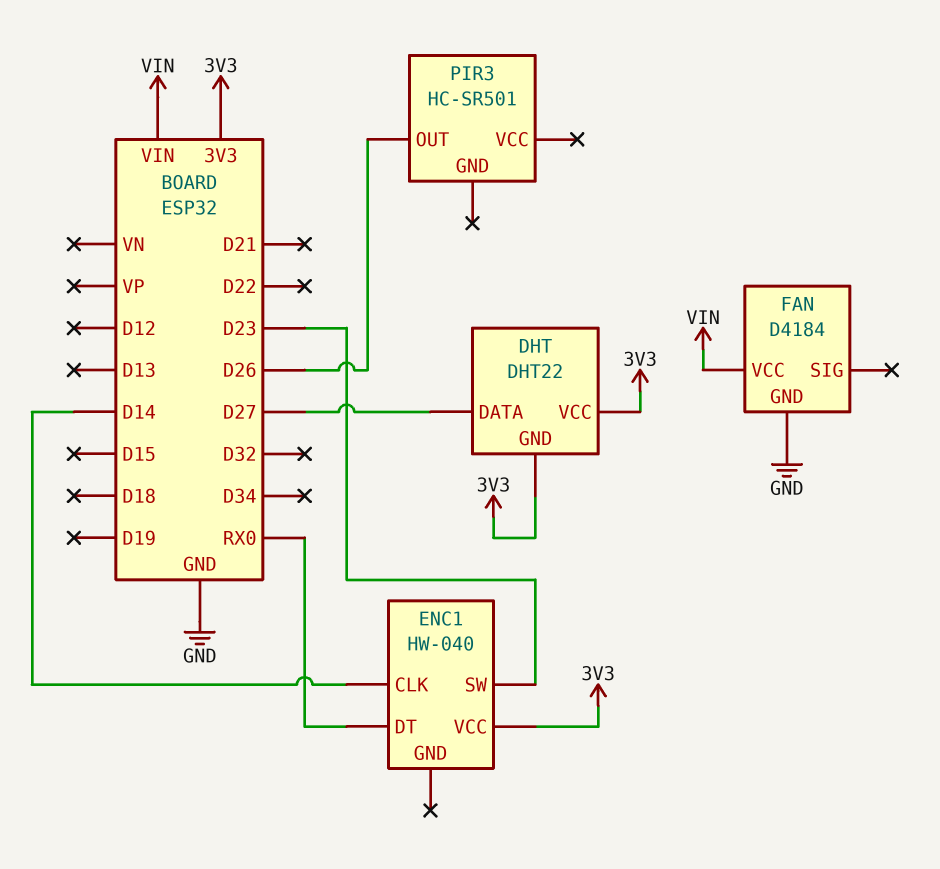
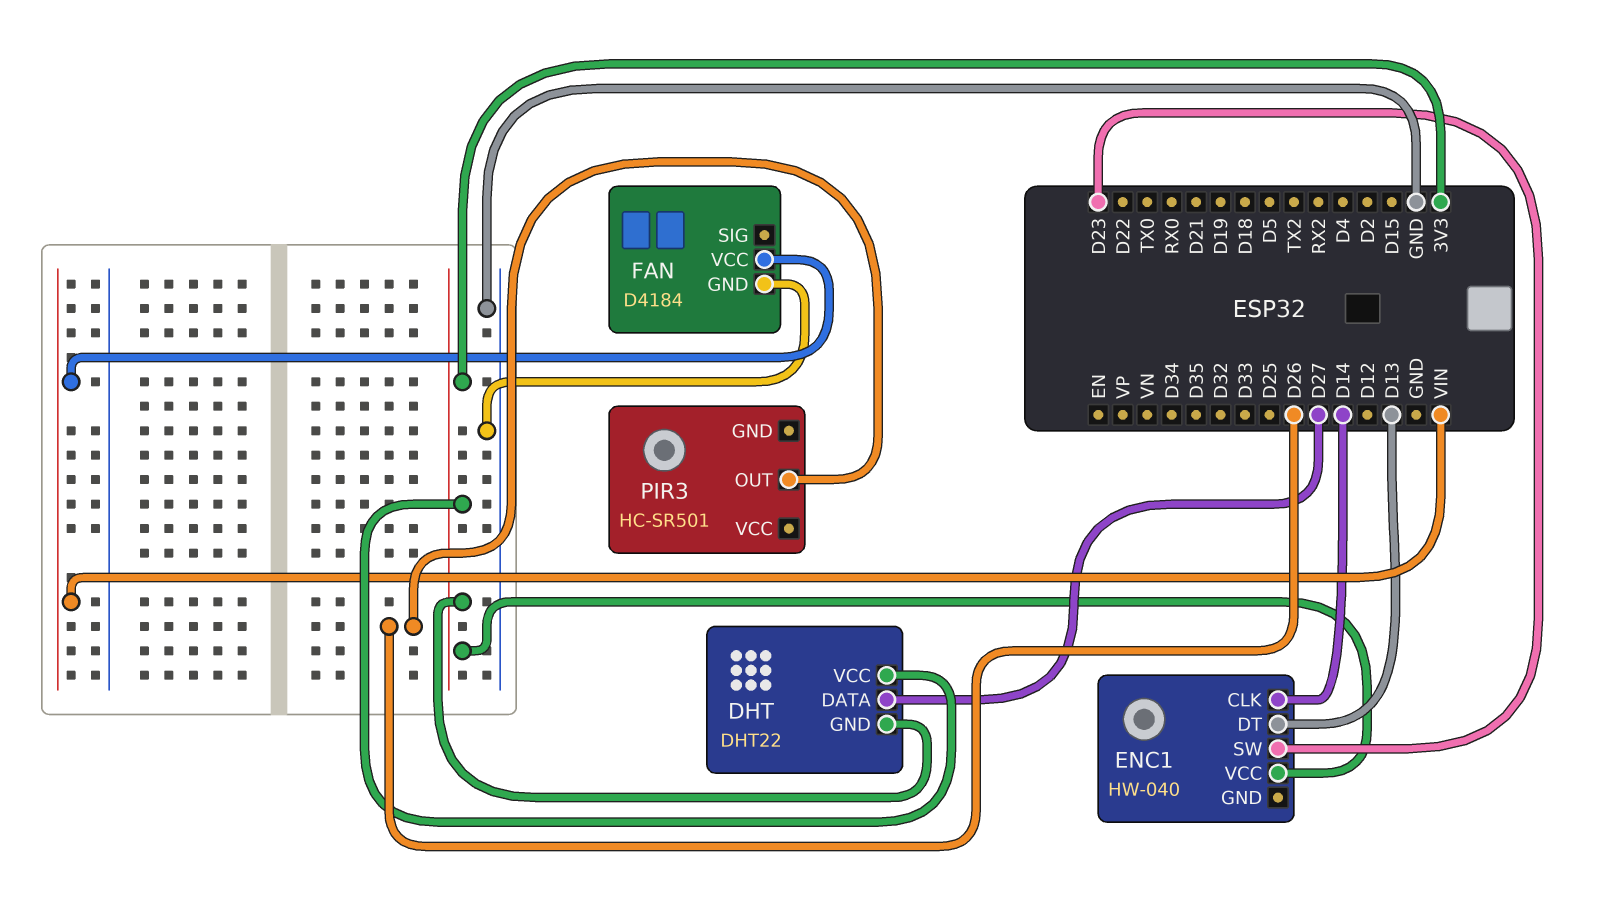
ENC1 pin DT: RX0 -> D13

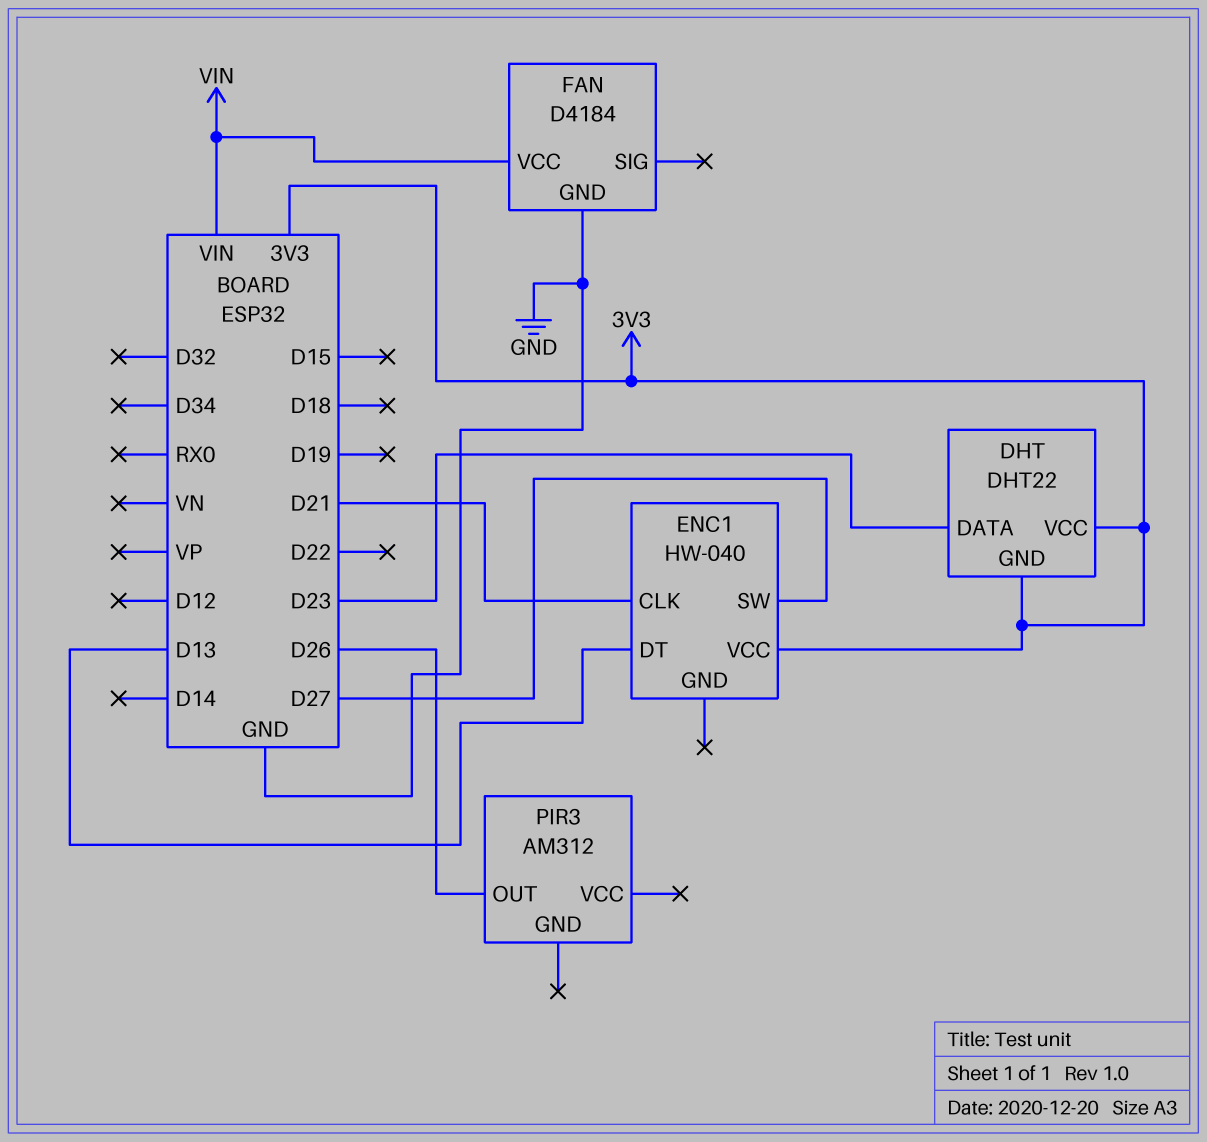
DHT pin DATA: D27 -> D23
ENC1 pin CLK: D14 -> D21
ENC1 pin SW: D23 -> D27
PIR3: HC-SR501 -> AM312

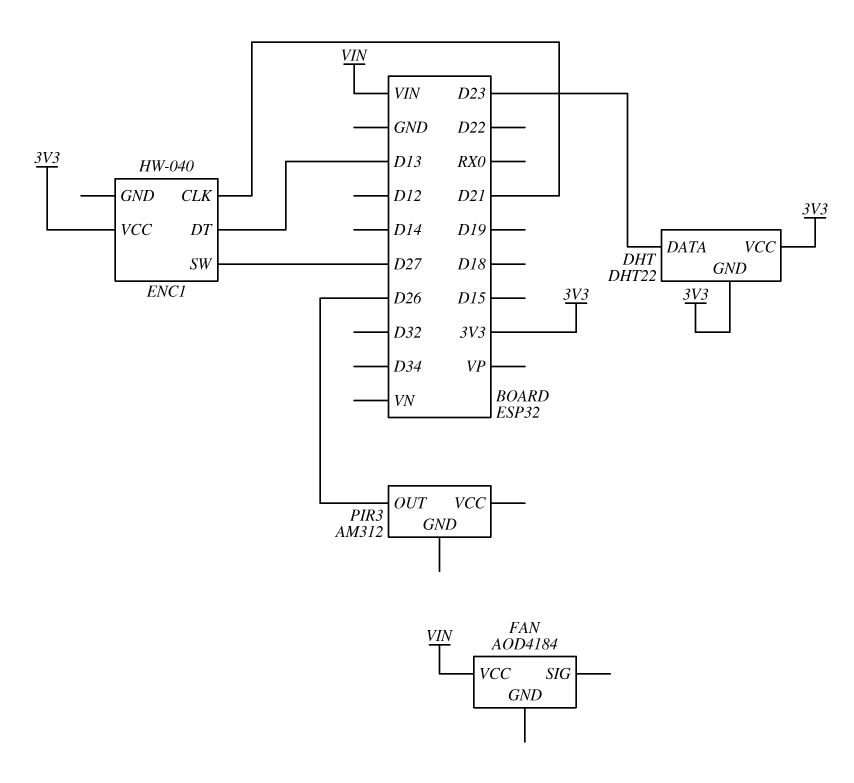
FAN: D4184 -> AOD4184
FAN pin GND: GND -> none

